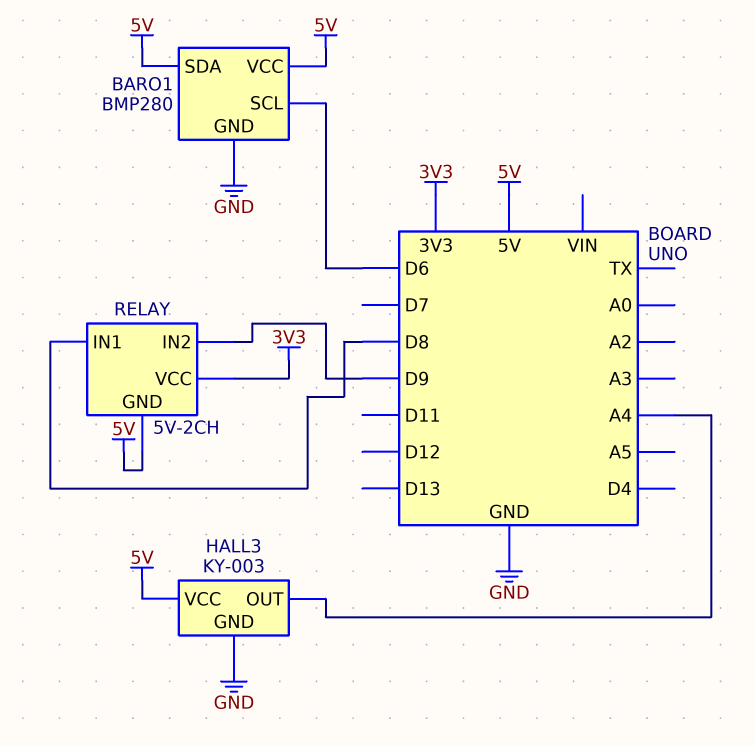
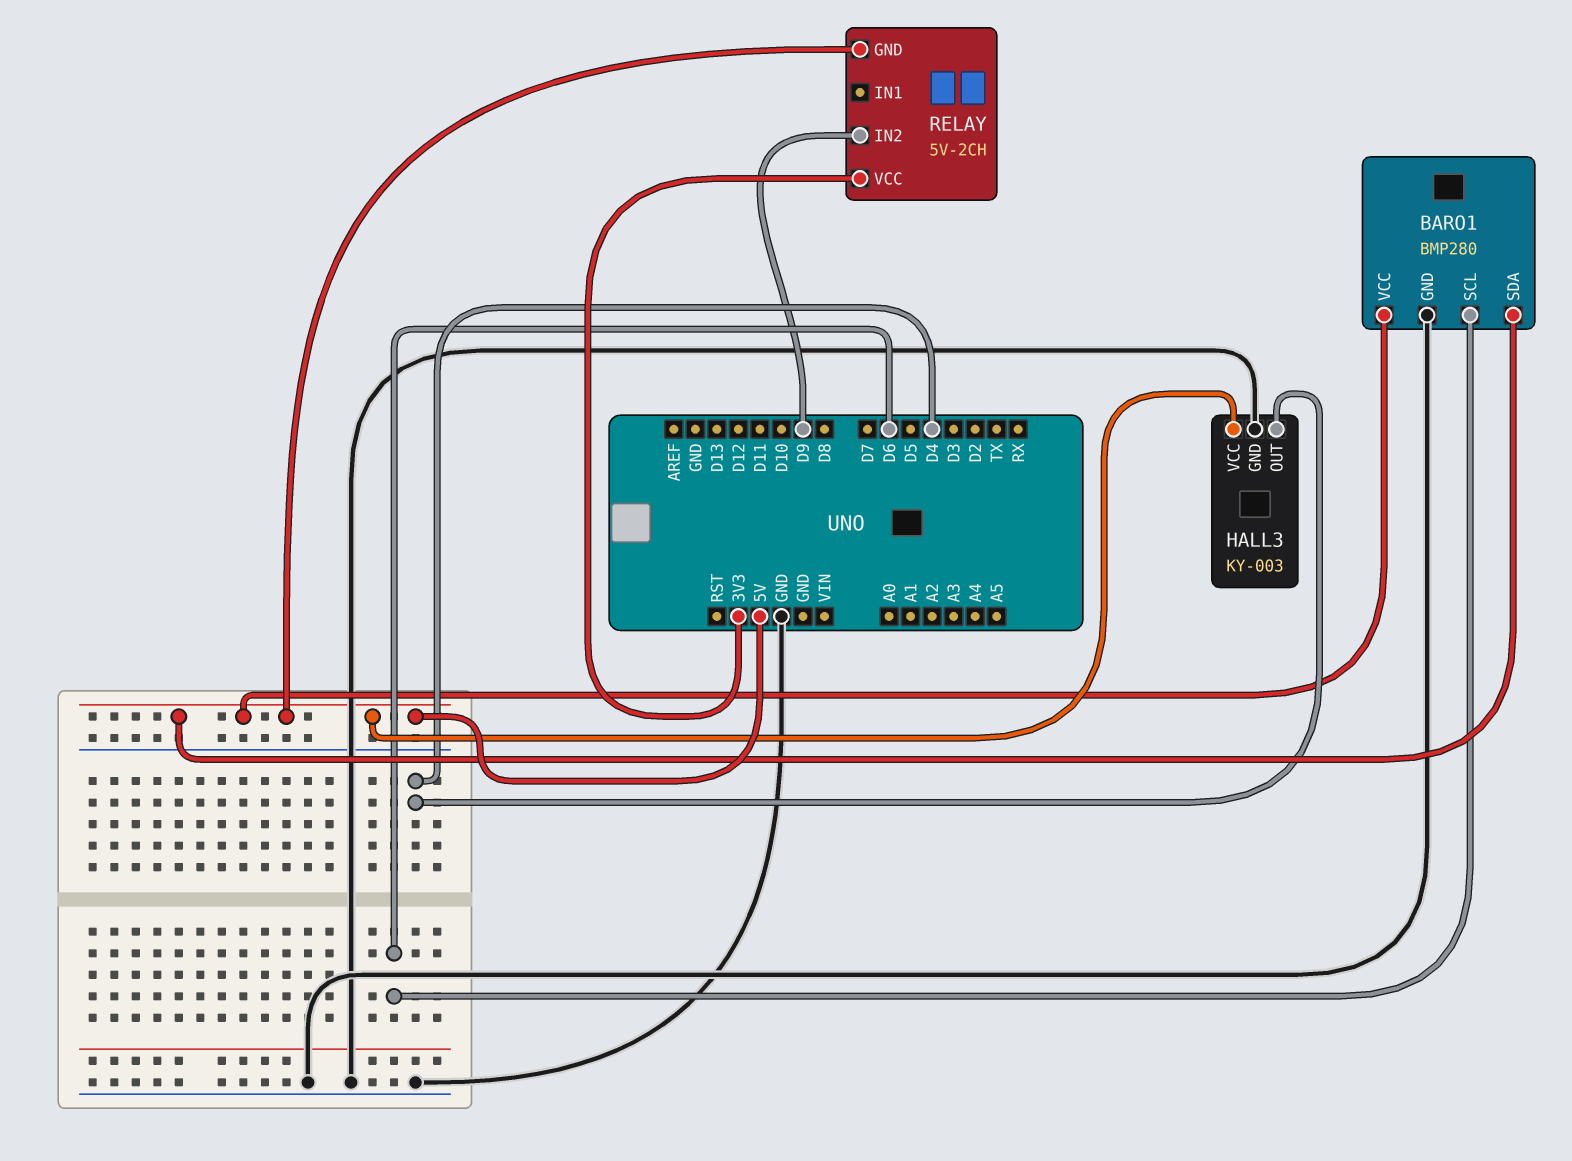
HALL3 pin OUT: A4 -> D4
RELAY pin IN1: D8 -> none

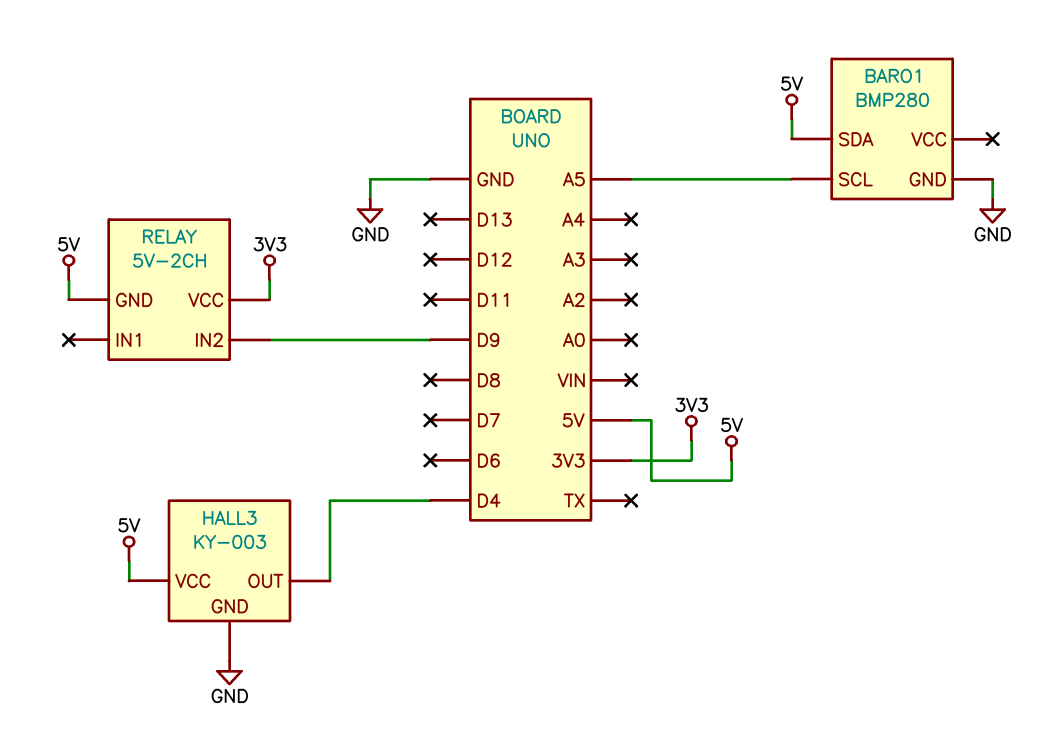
BARO1 pin SCL: D6 -> A5
BARO1 pin VCC: 5V -> none

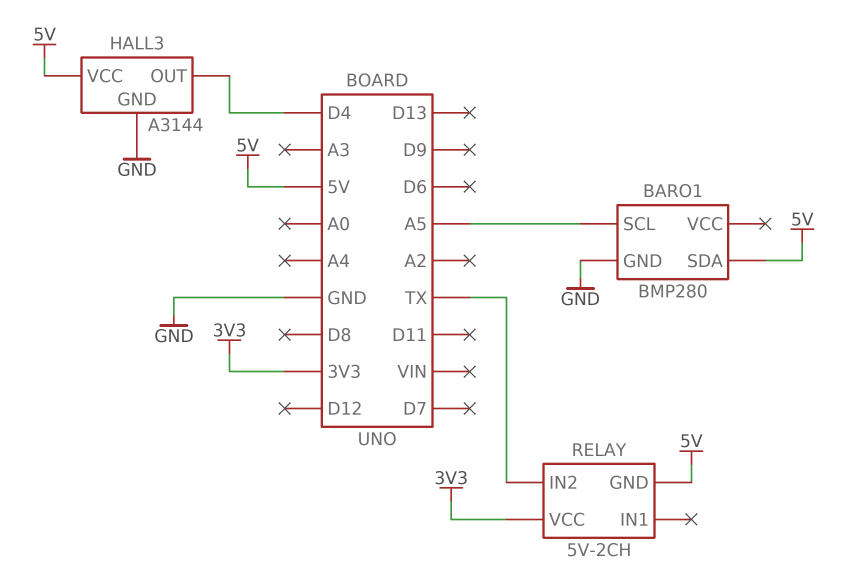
HALL3: KY-003 -> A3144
RELAY pin IN2: D9 -> TX

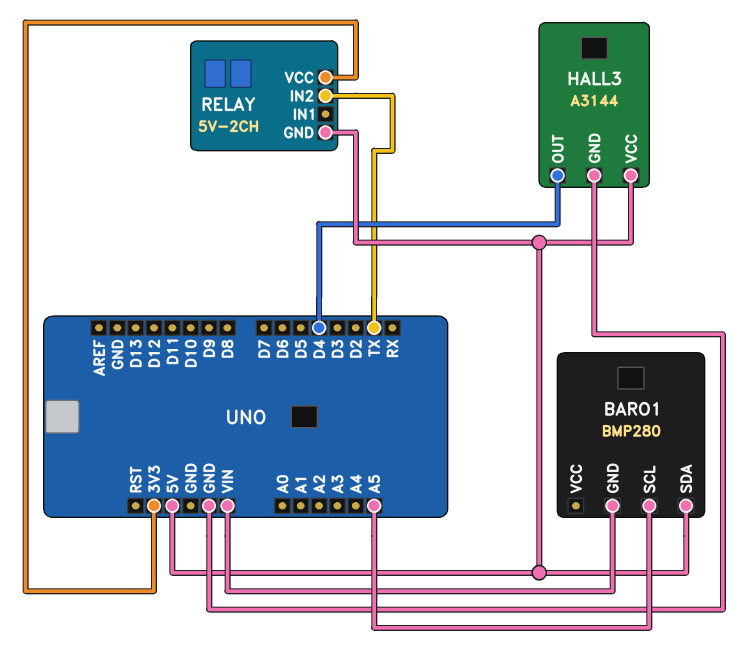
BARO1 pin GND: GND -> VIN

